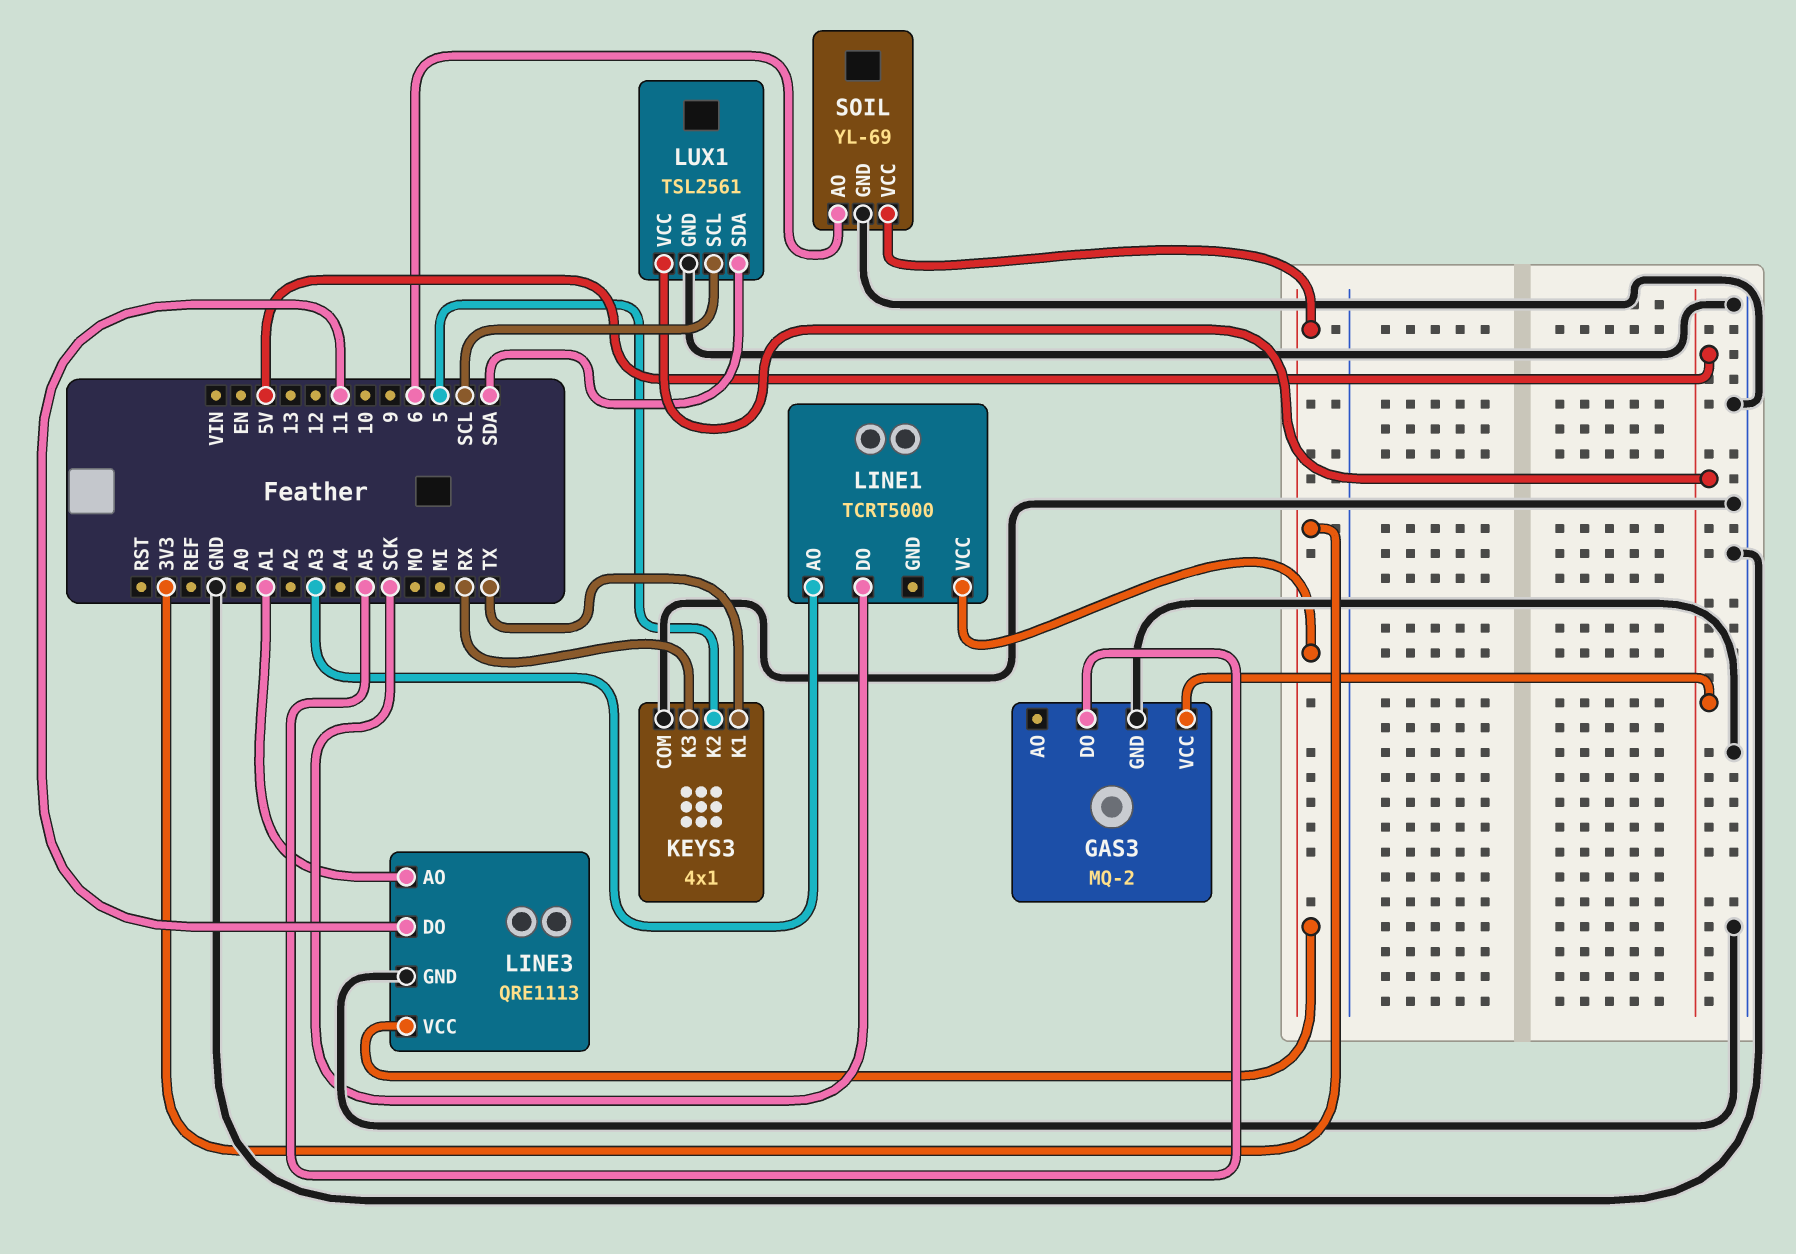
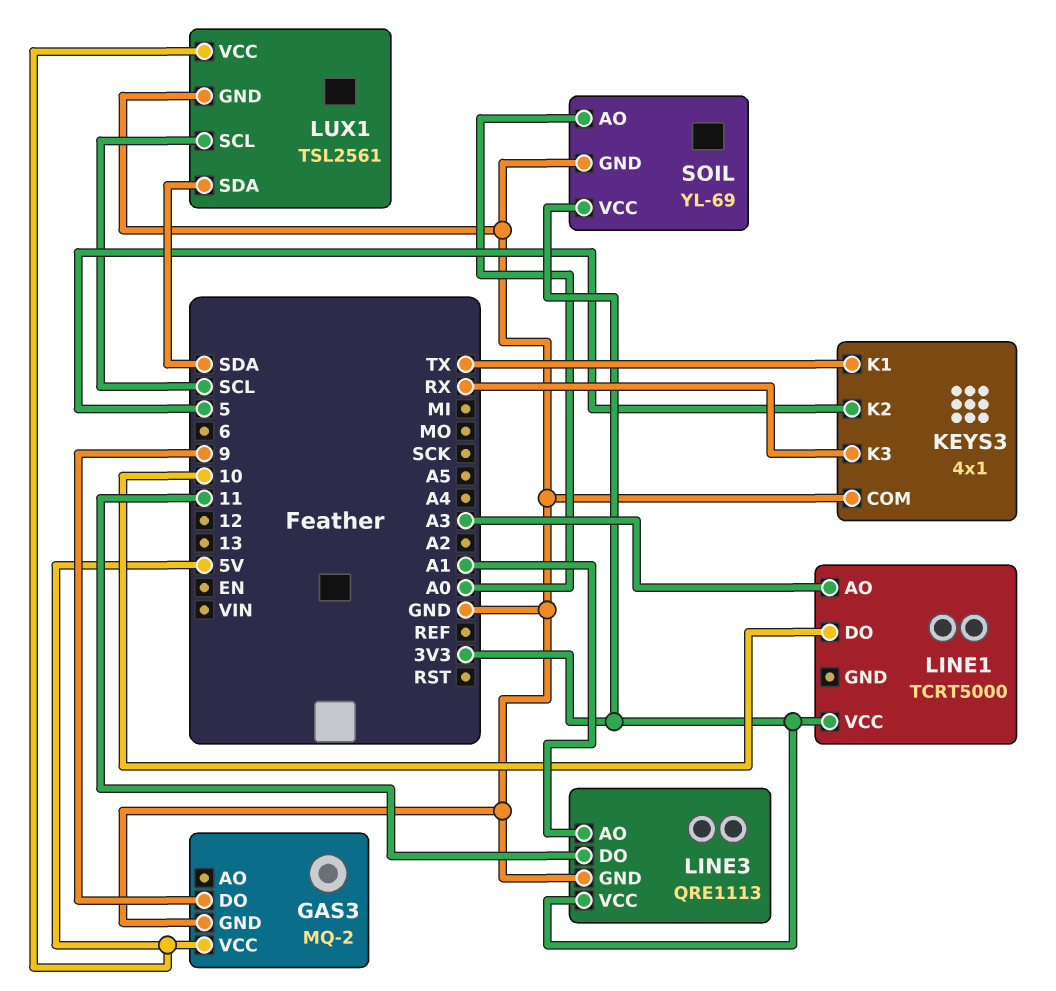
GAS3 pin DO: A5 -> 9
LINE1 pin DO: SCK -> 10
SOIL pin AO: 6 -> A0

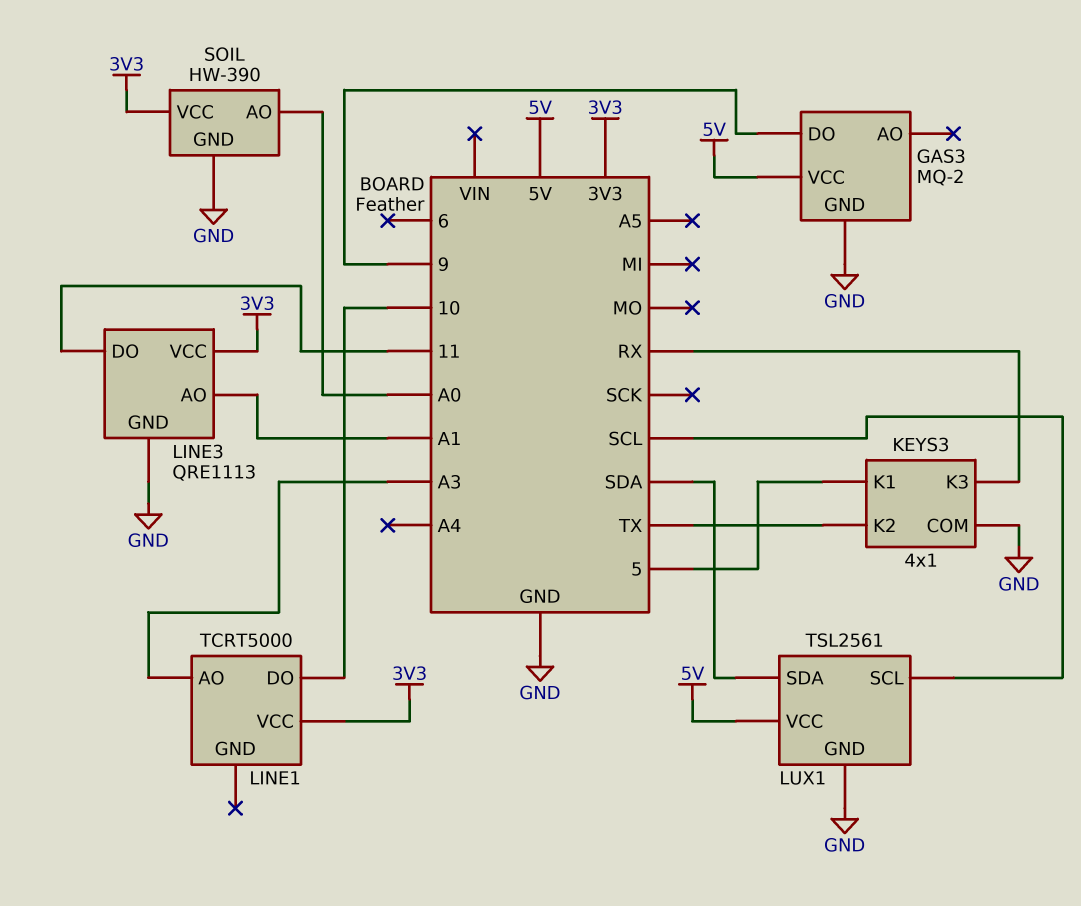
KEYS3 pin K1: TX -> 5
KEYS3 pin K2: 5 -> TX
SOIL: YL-69 -> HW-390

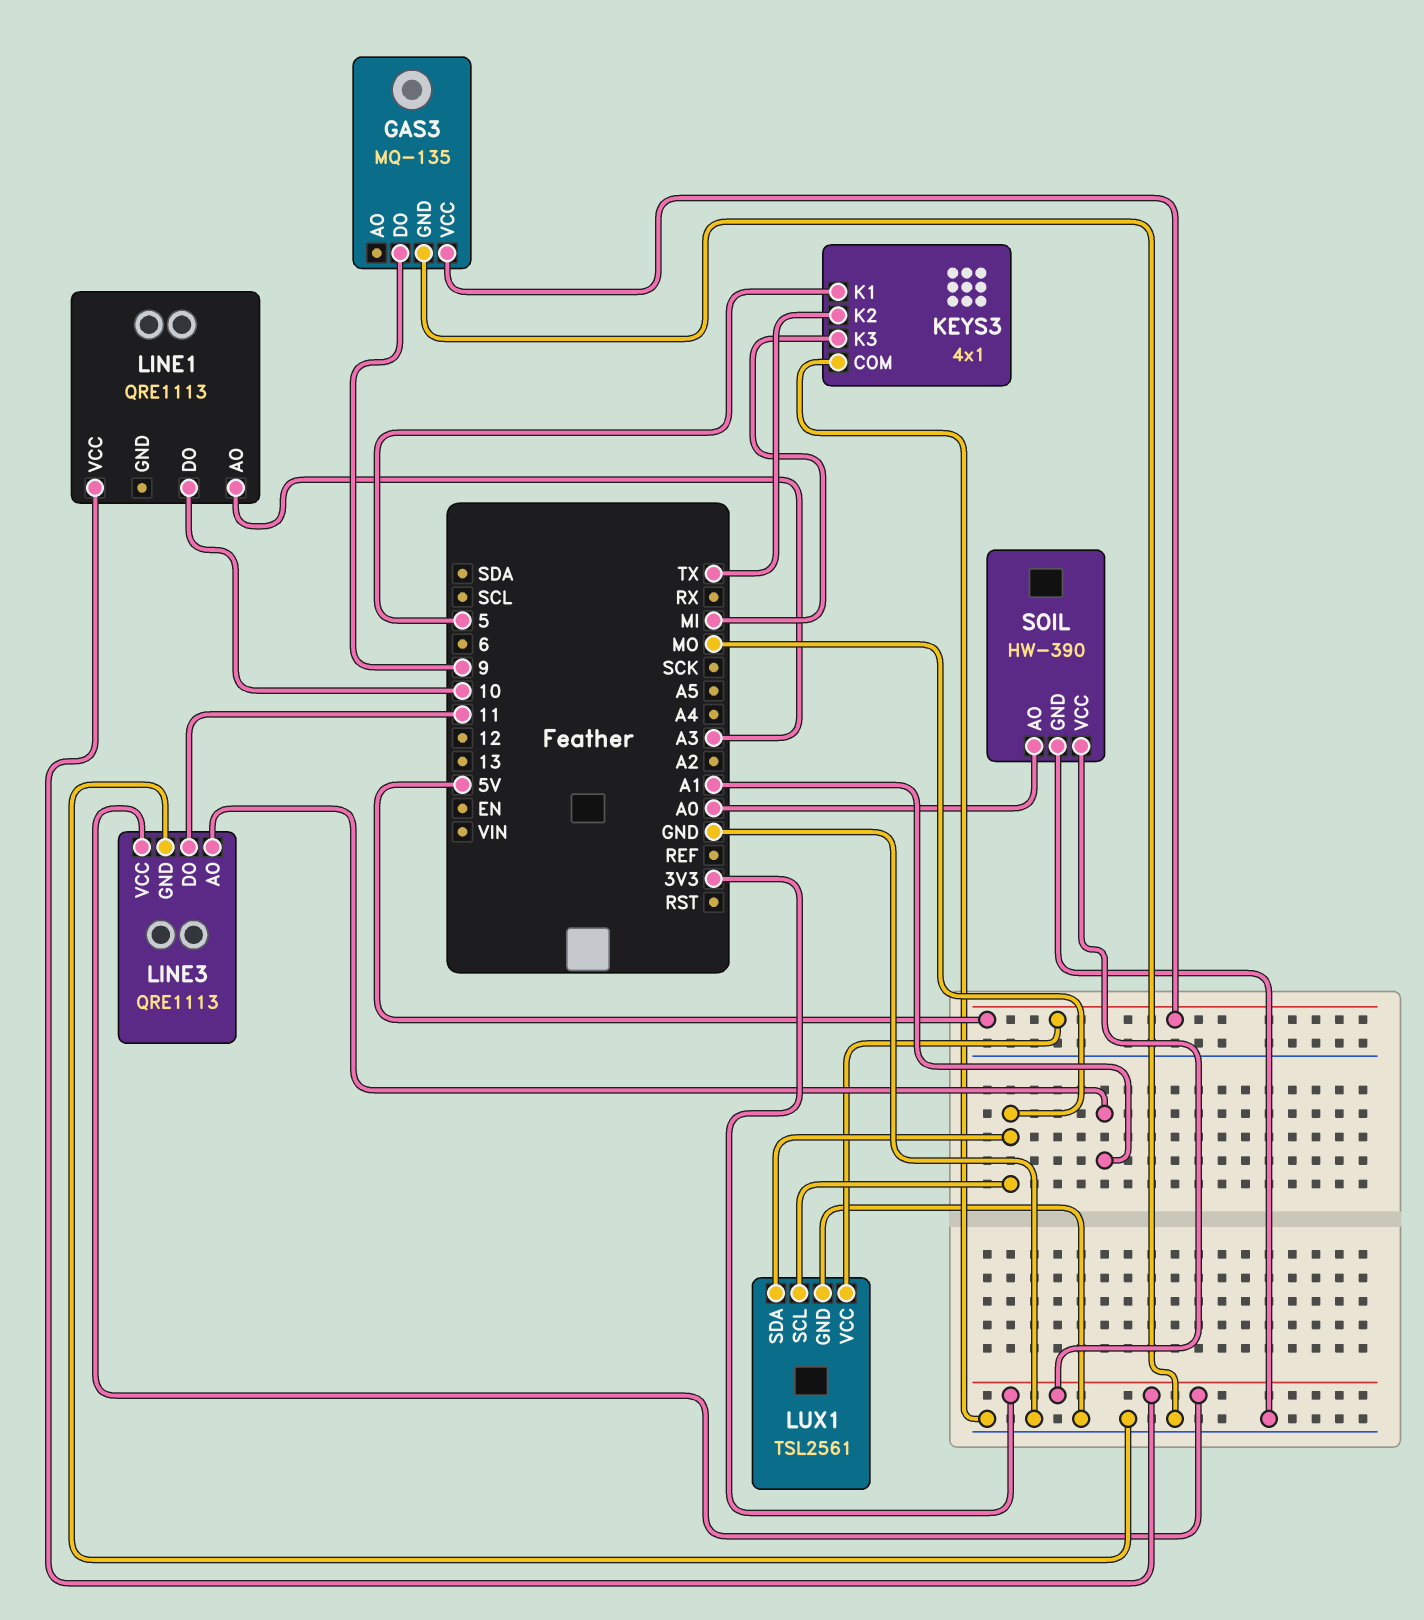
GAS3: MQ-2 -> MQ-135
KEYS3 pin K3: RX -> MI
LINE1: TCRT5000 -> QRE1113
LUX1 pin SCL: SCL -> MO
LUX1 pin SDA: SDA -> MO

